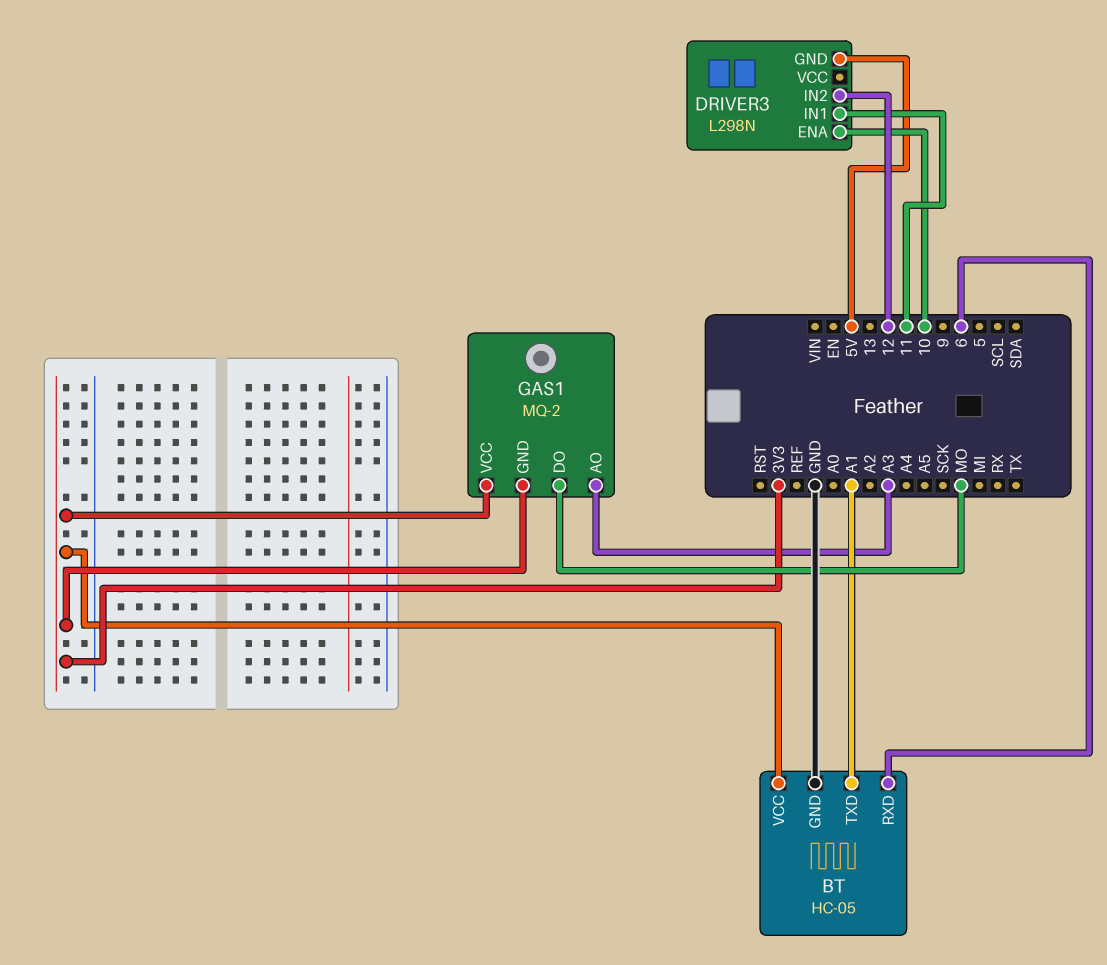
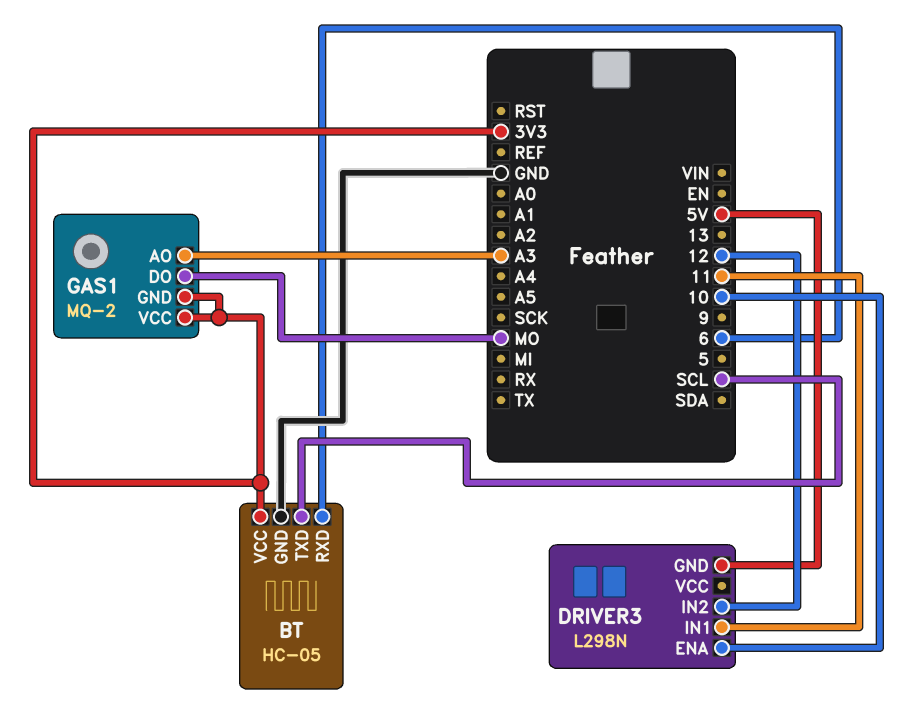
BT pin TXD: A1 -> SCL

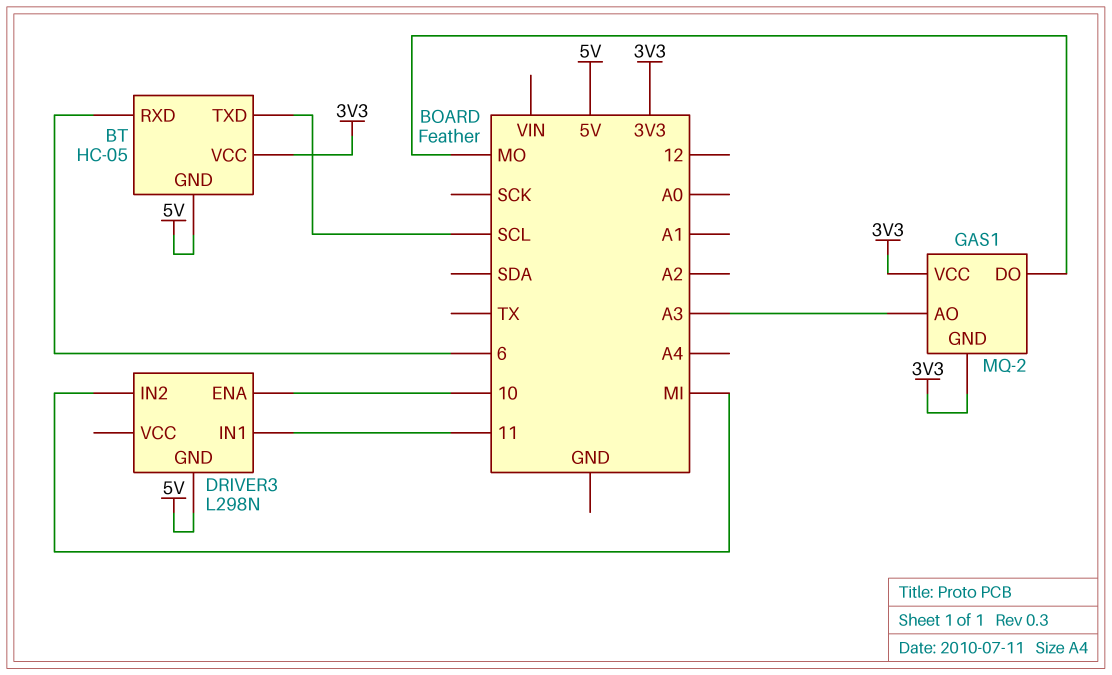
BT pin GND: GND -> 5V
DRIVER3 pin IN2: 12 -> MI

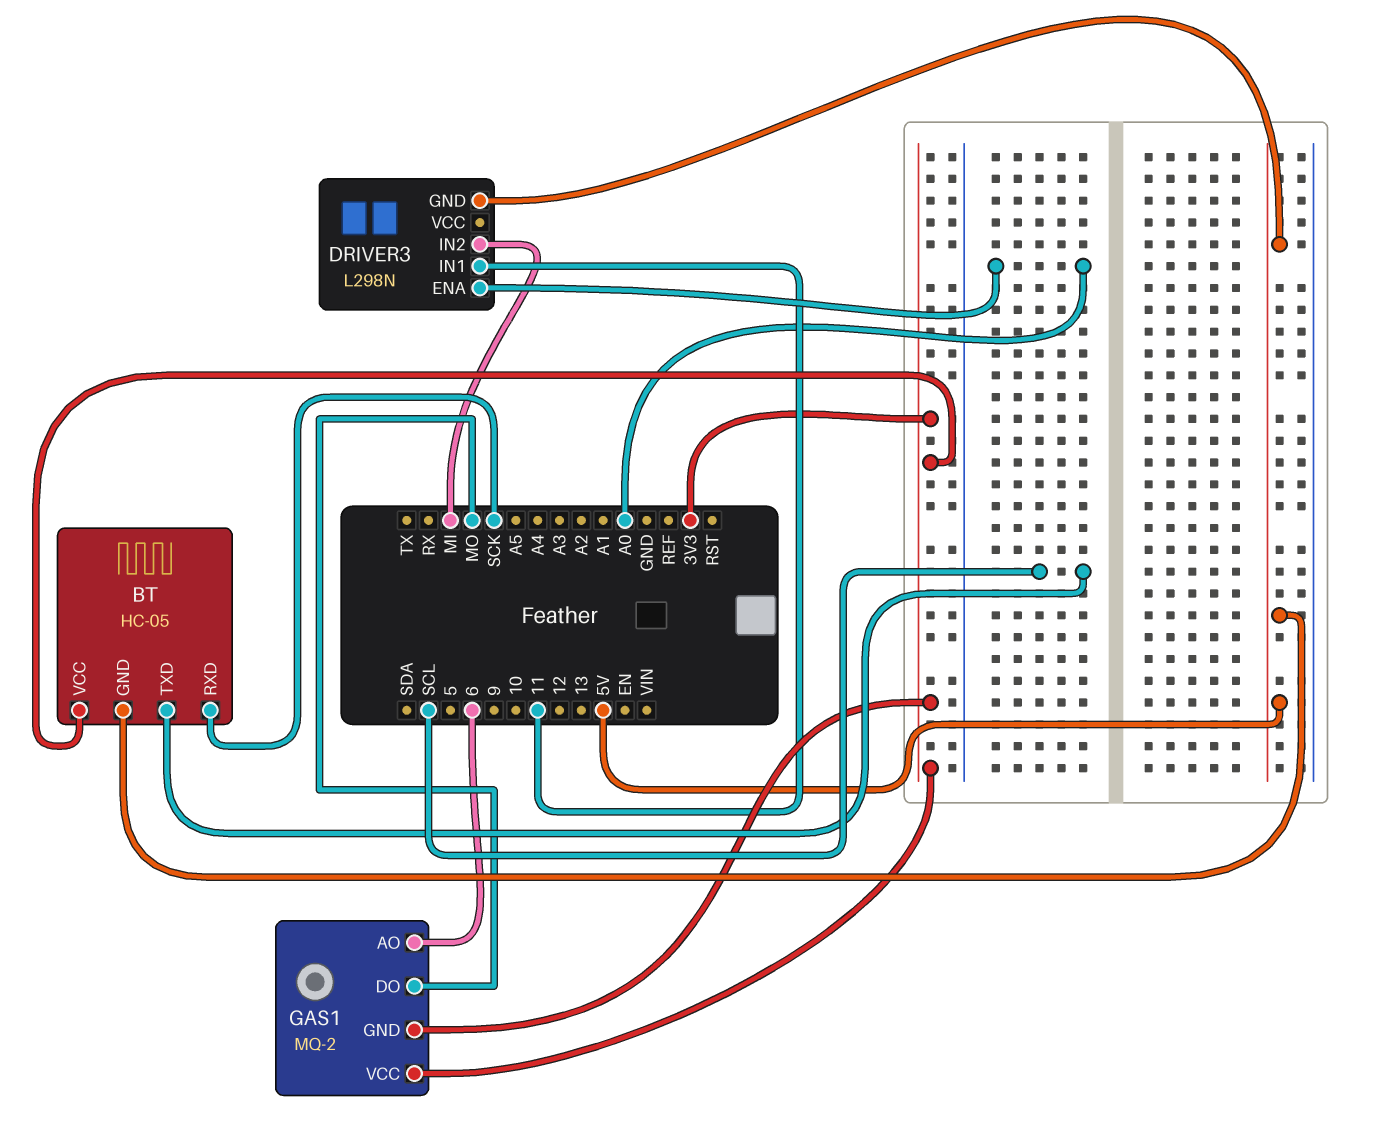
BT pin RXD: 6 -> SCK
DRIVER3 pin ENA: 10 -> A0
GAS1 pin AO: A3 -> 6

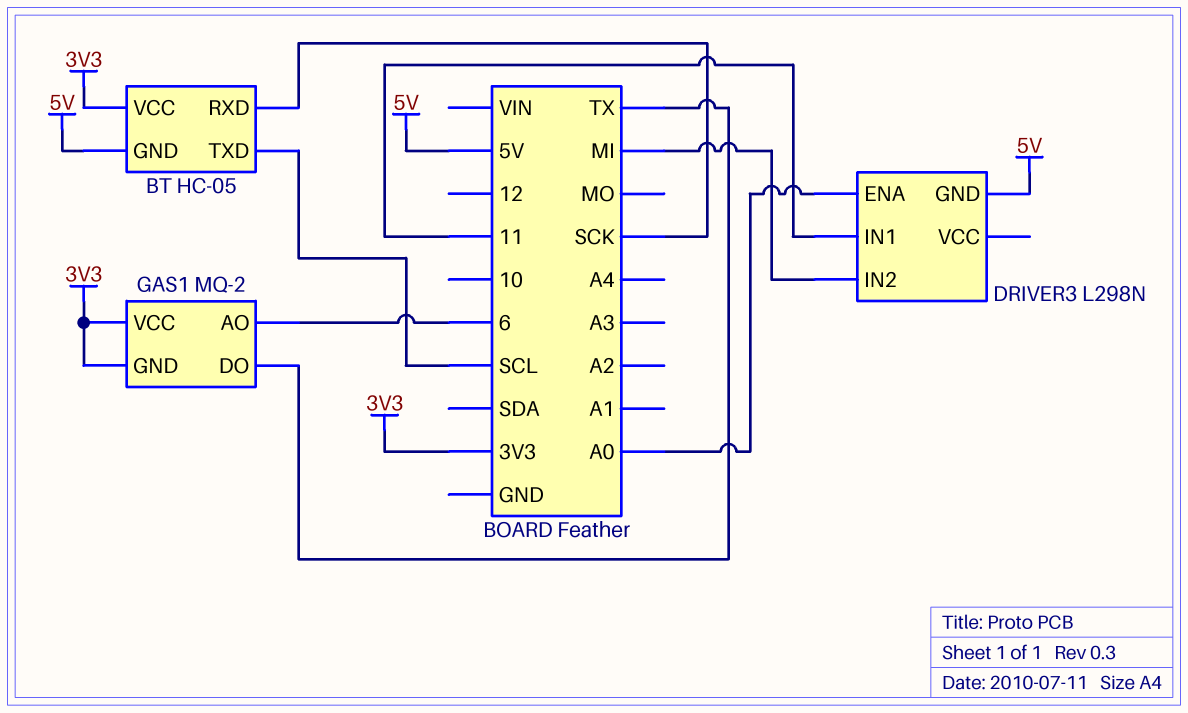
GAS1 pin DO: MO -> TX

